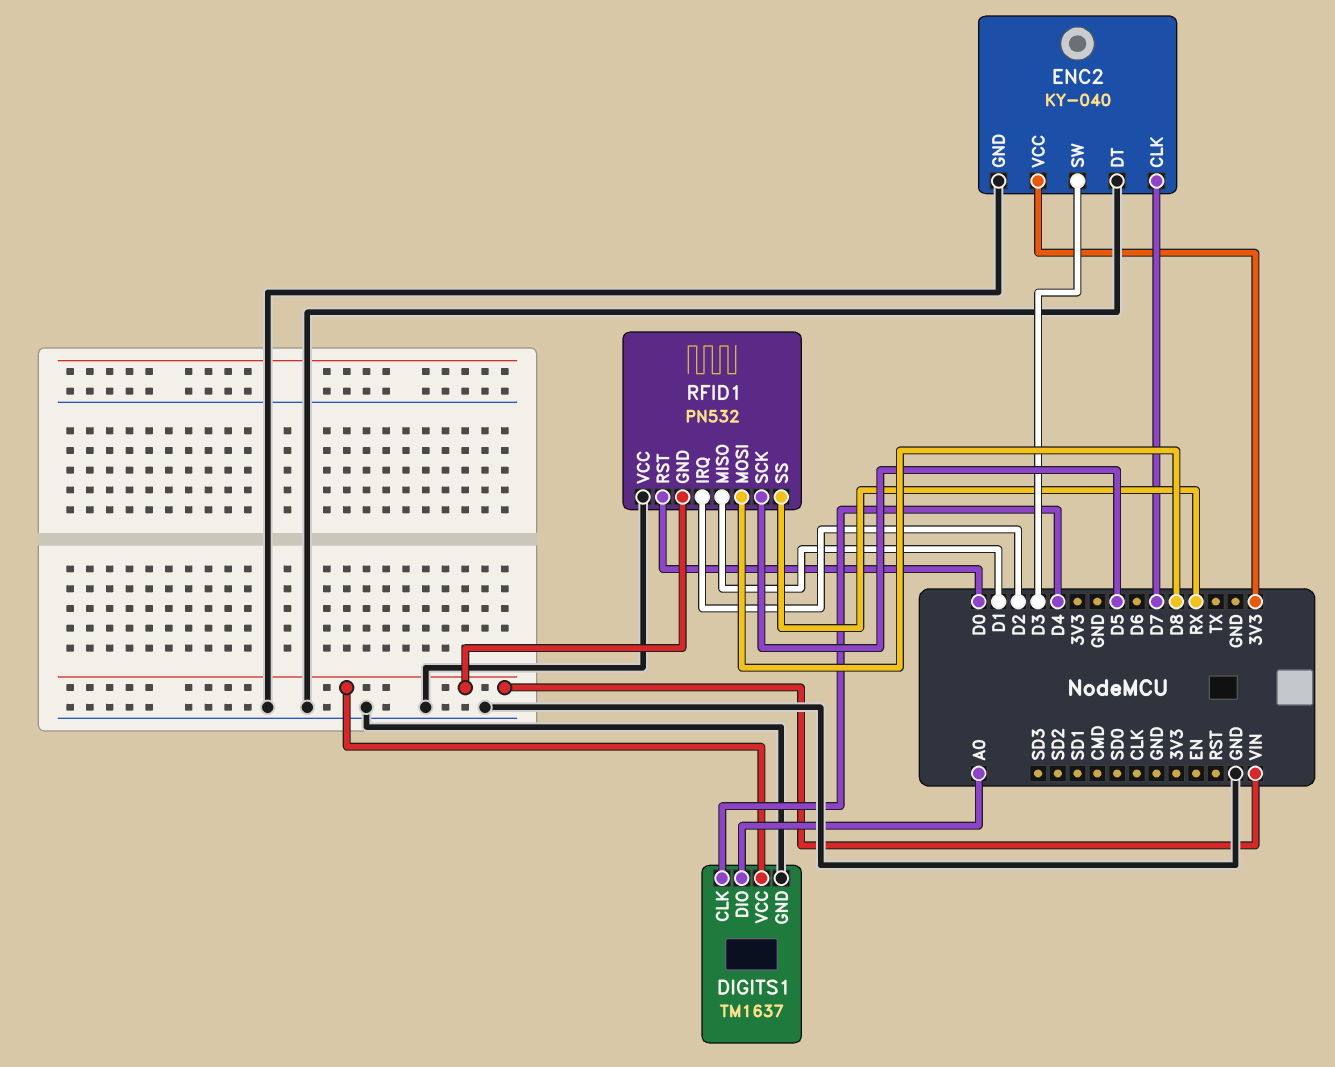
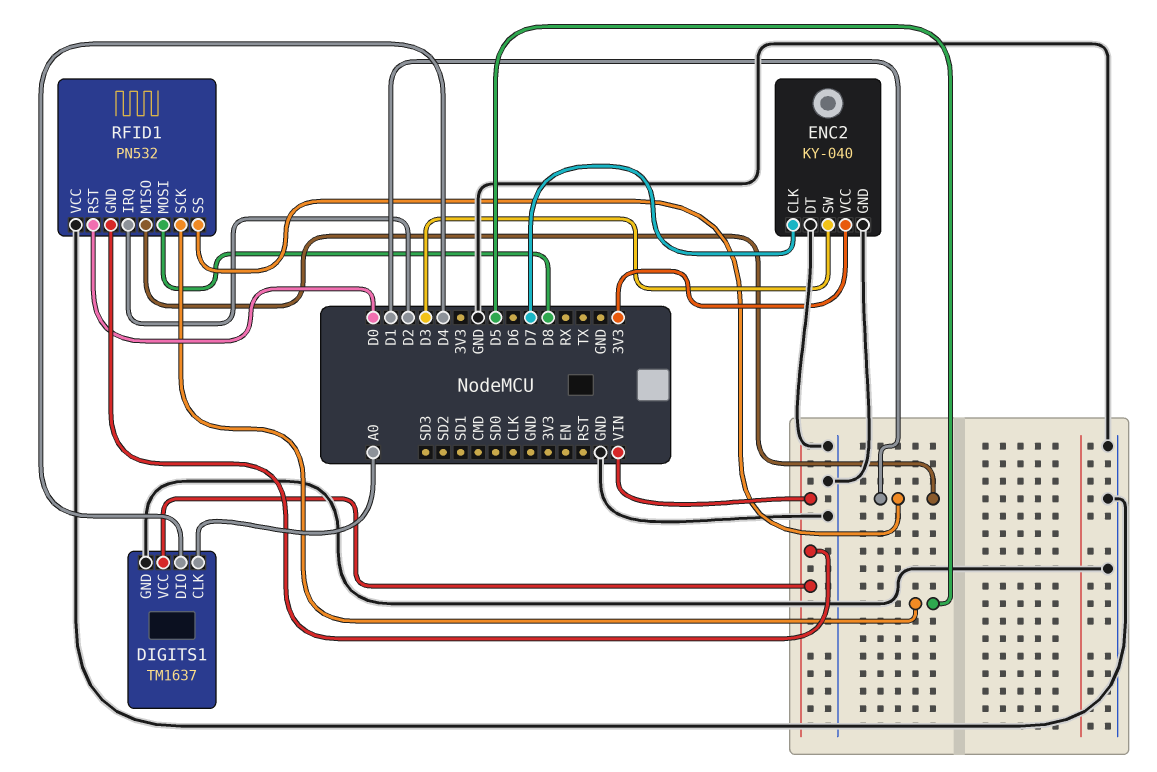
DIGITS1 pin CLK: D4 -> A0
DIGITS1 pin DIO: A0 -> D4
RFID1 pin SS: RX -> D1

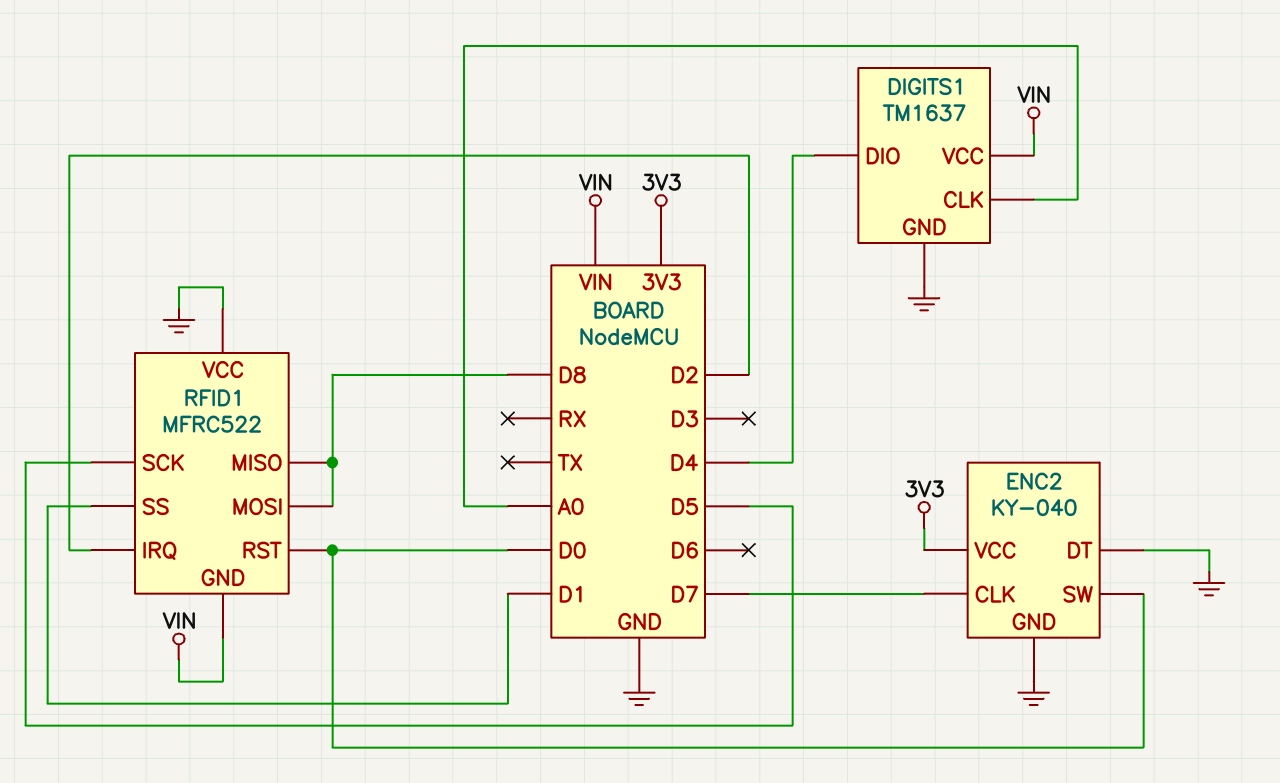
ENC2 pin SW: D3 -> D0
RFID1: PN532 -> MFRC522
RFID1 pin MISO: D1 -> D8

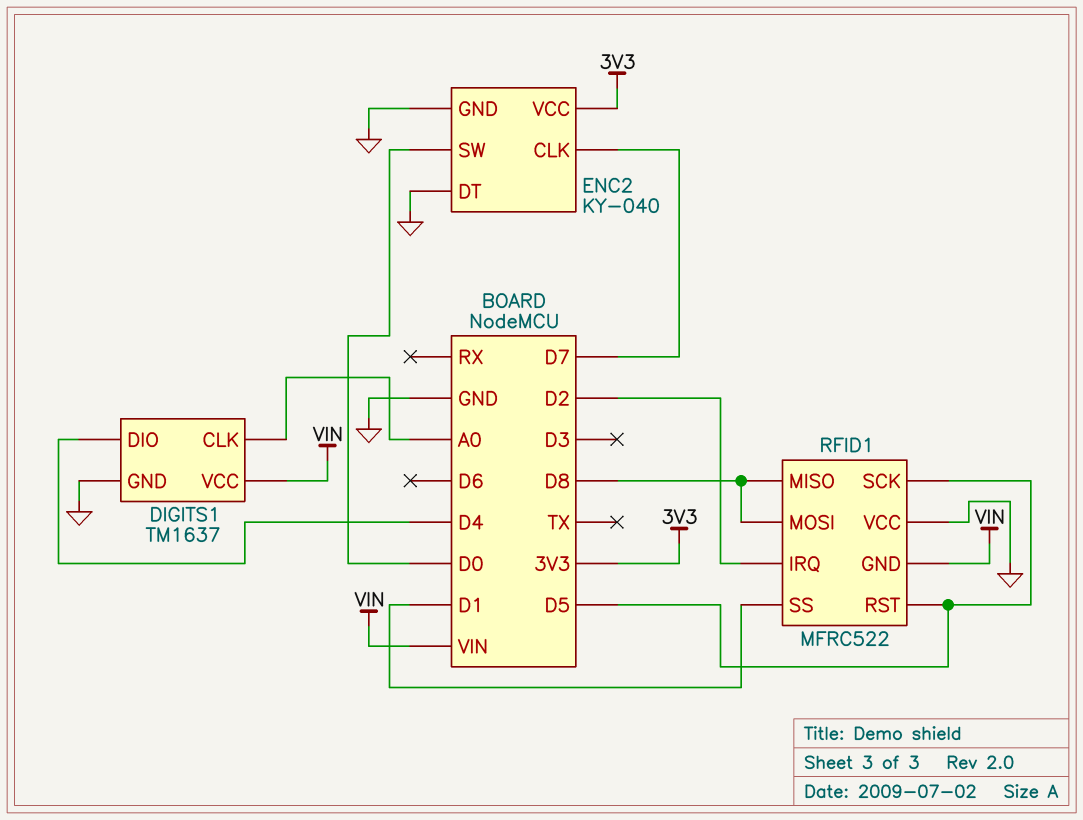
RFID1 pin RST: D0 -> D5

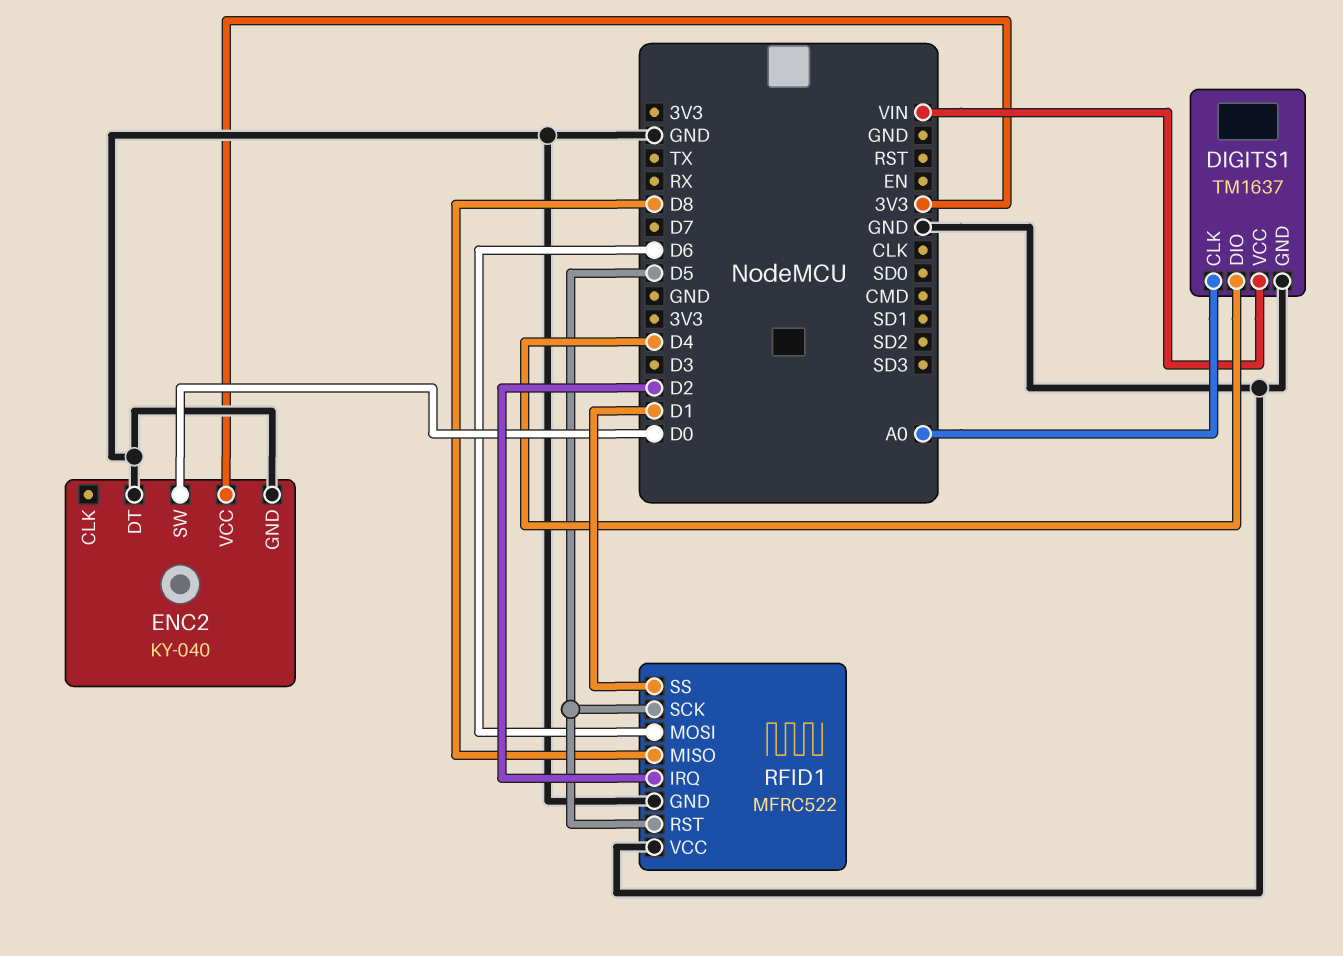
ENC2 pin CLK: D7 -> none
RFID1 pin GND: VIN -> GND
RFID1 pin MOSI: D8 -> D6

